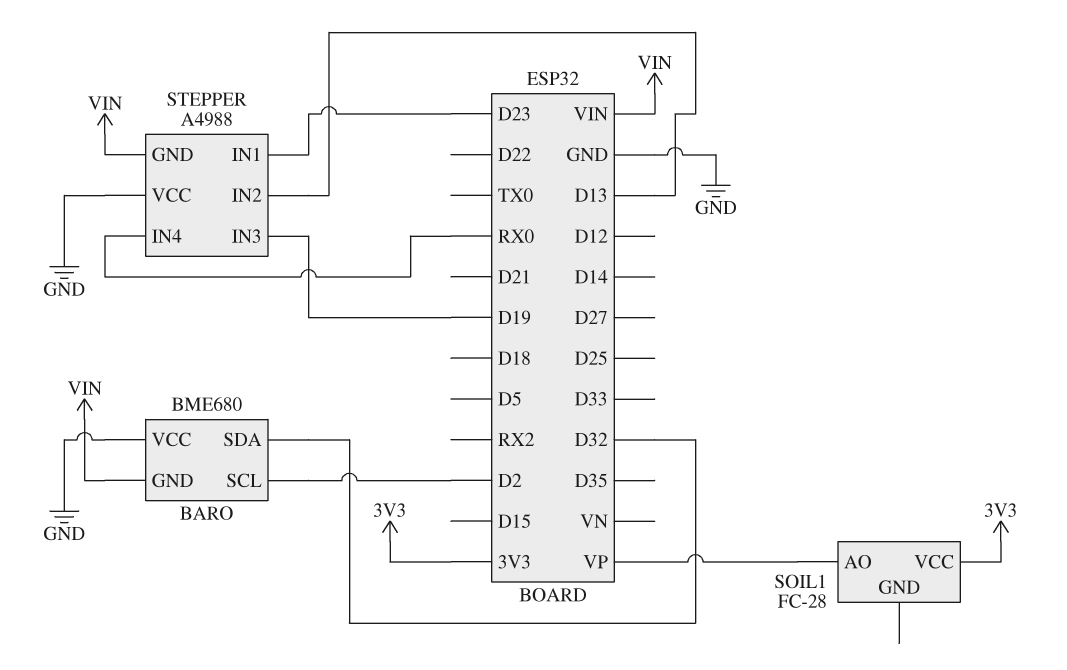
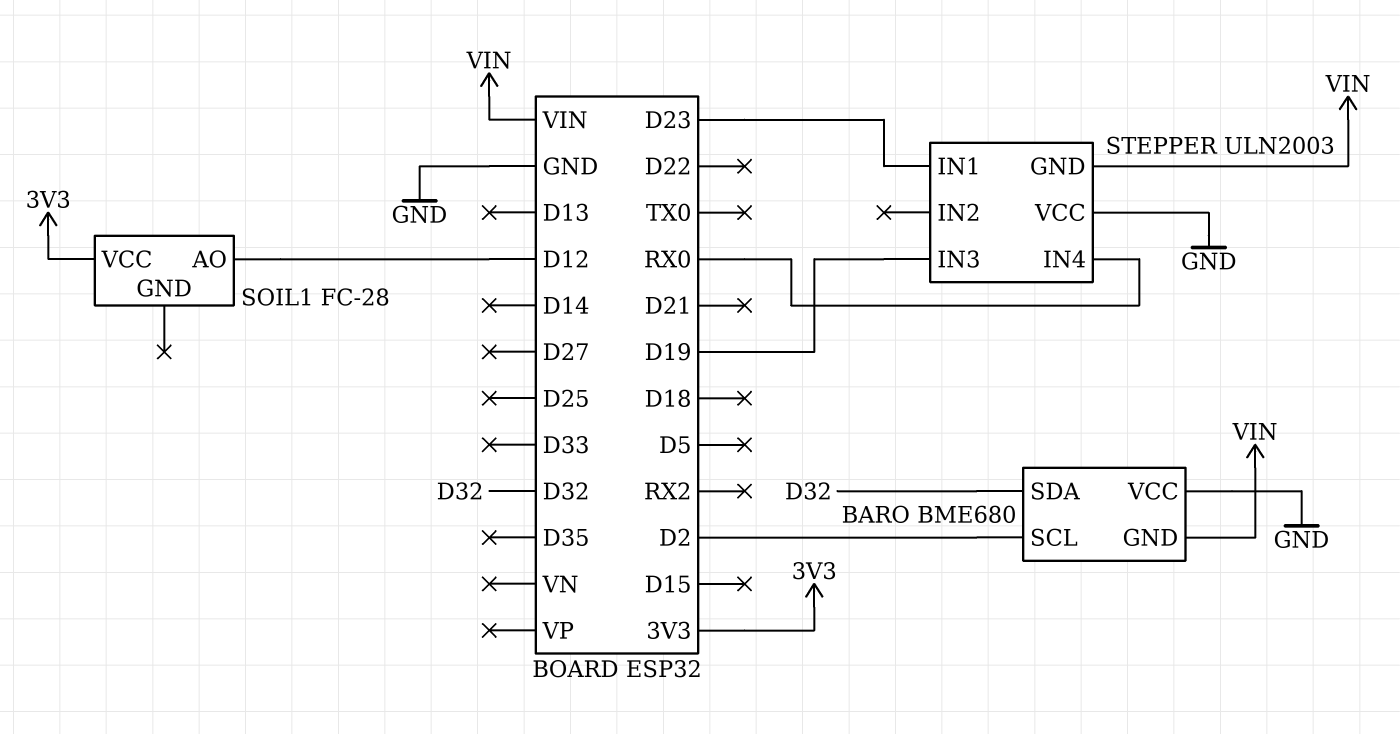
SOIL1 pin AO: VP -> D12
STEPPER: A4988 -> ULN2003
STEPPER pin IN2: D13 -> none

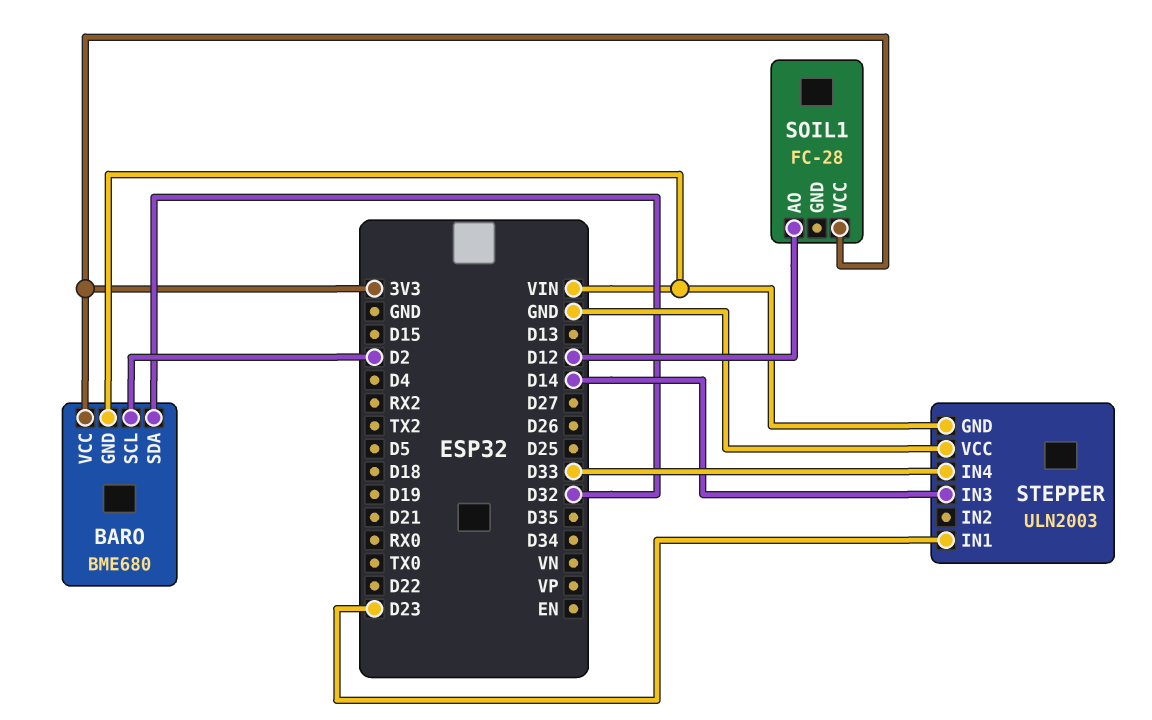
BARO pin VCC: GND -> 3V3
STEPPER pin IN3: D19 -> D14
STEPPER pin IN4: RX0 -> D33

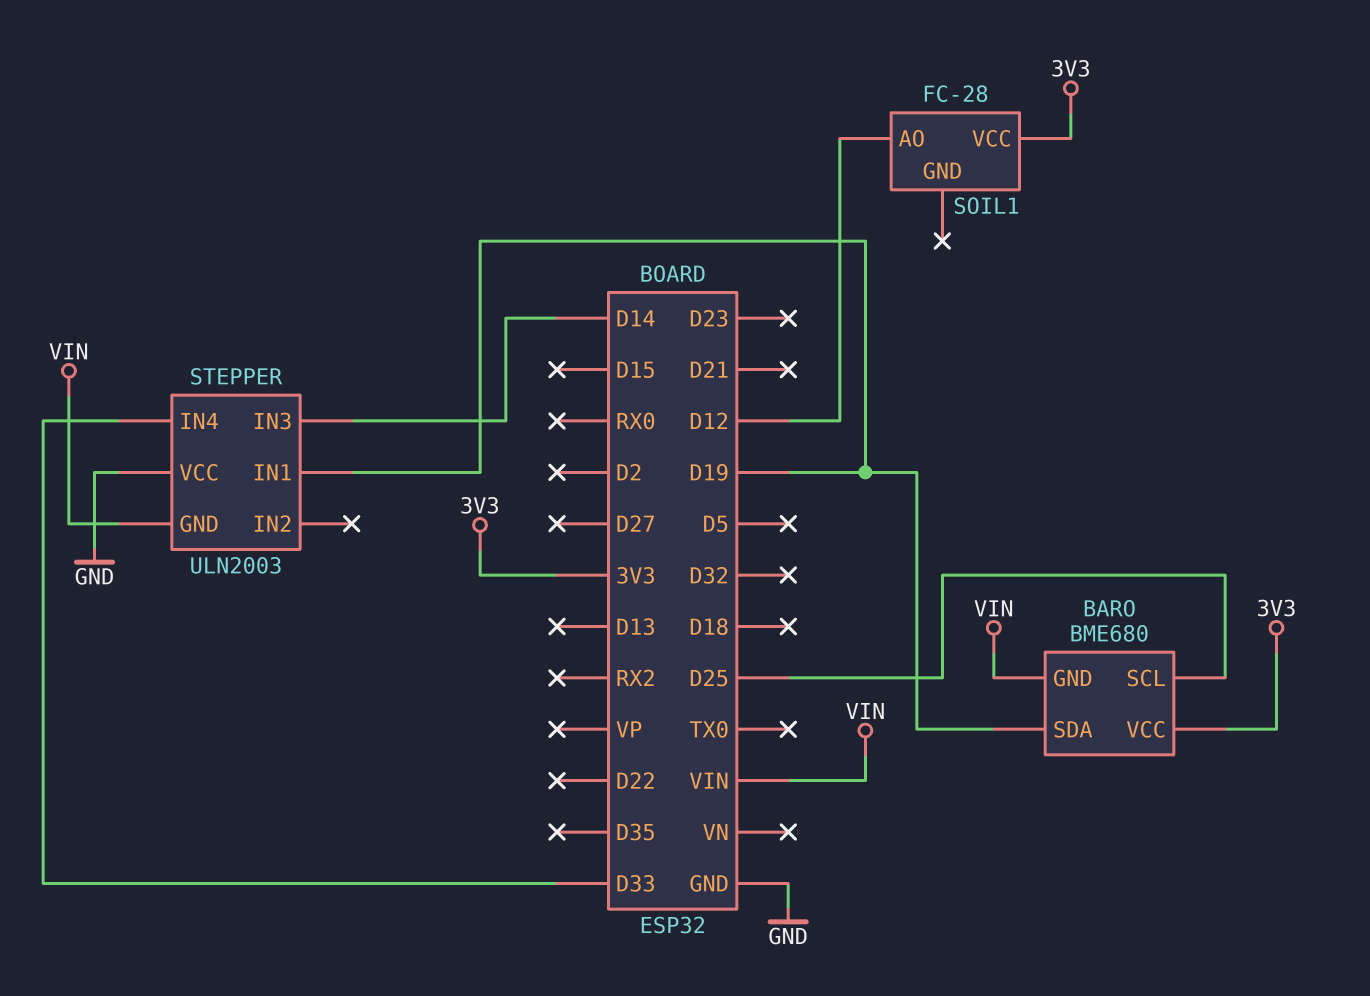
BARO pin SCL: D2 -> D25
BARO pin SDA: D32 -> D19
STEPPER pin IN1: D23 -> D19

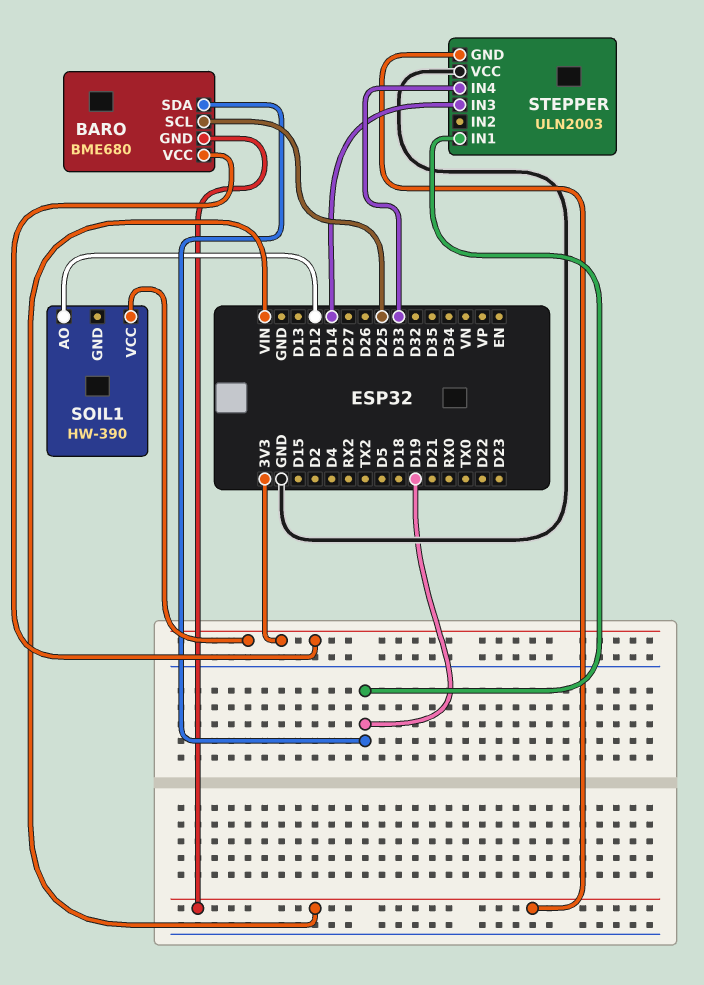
SOIL1: FC-28 -> HW-390

